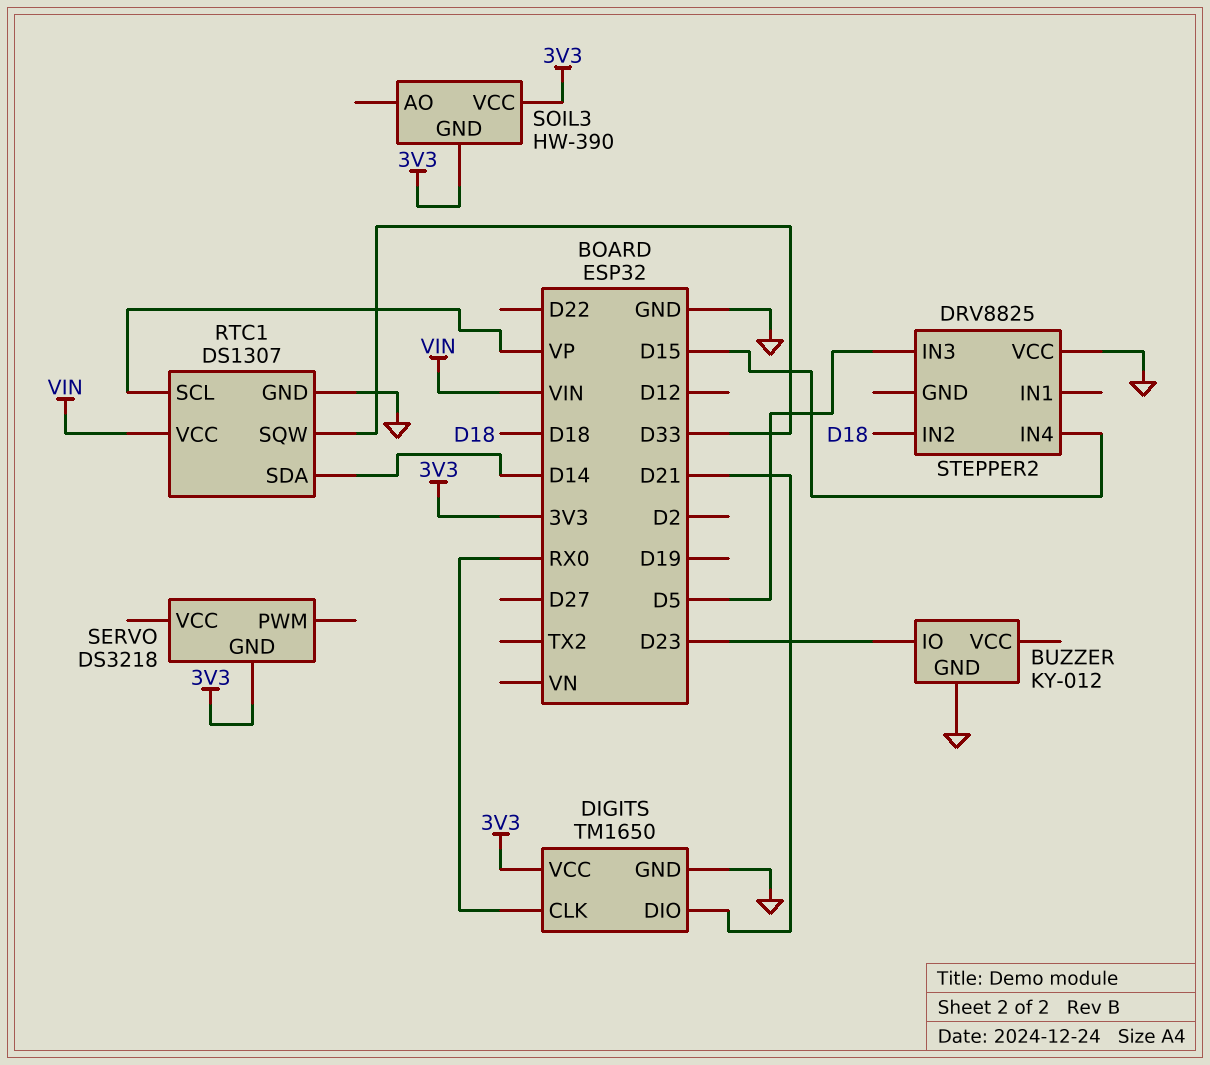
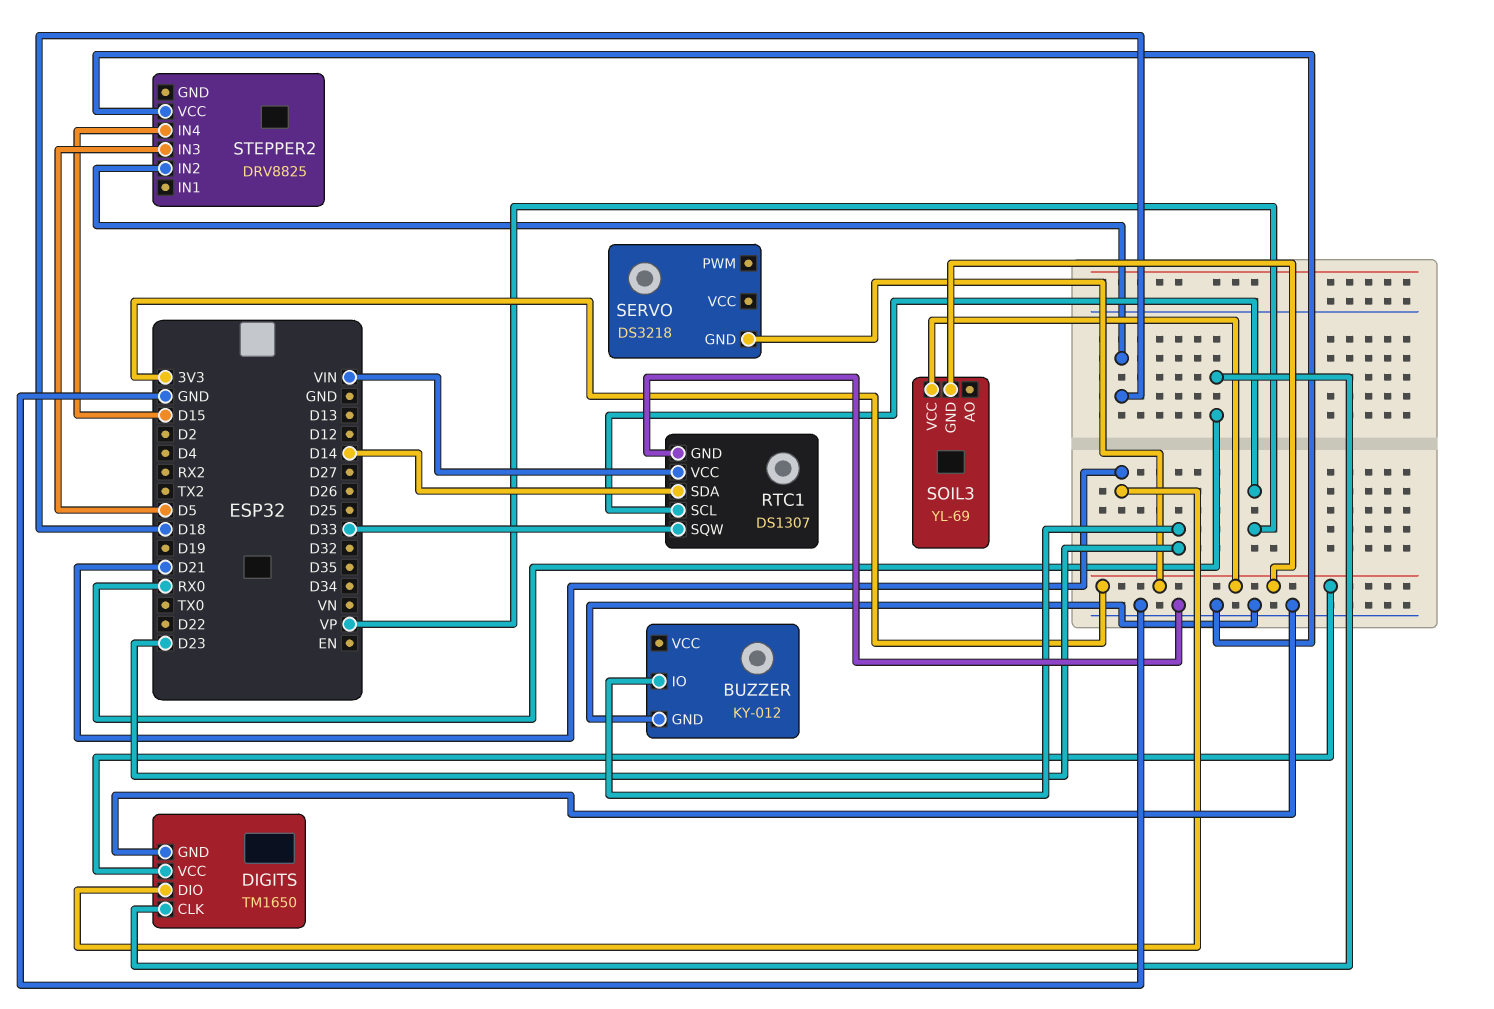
SOIL3: HW-390 -> YL-69

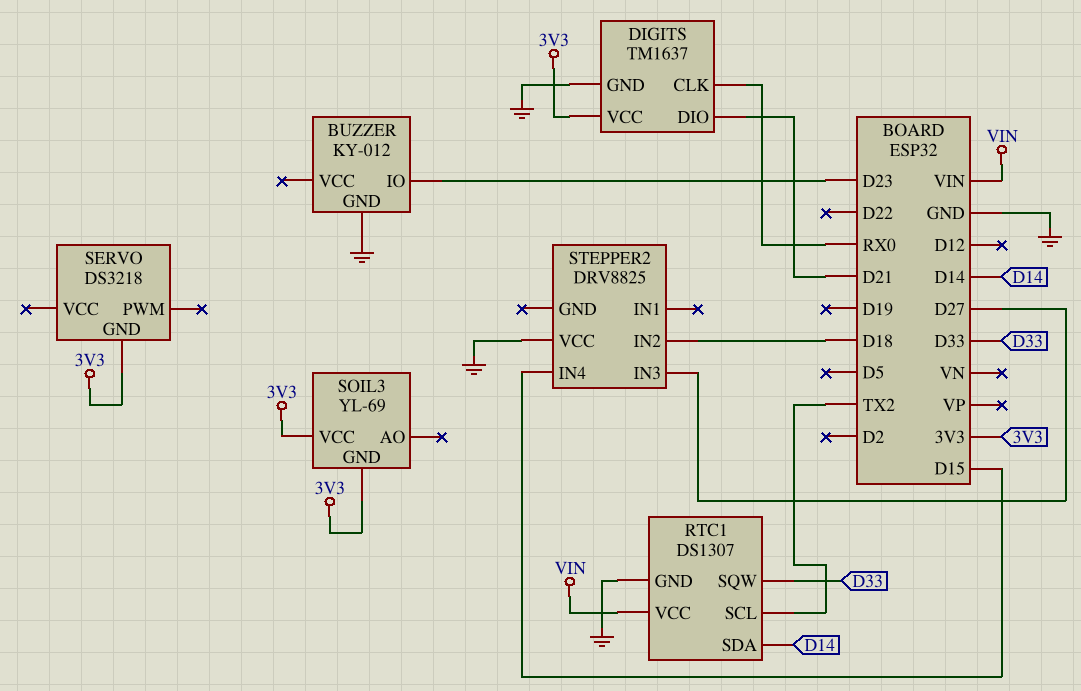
DIGITS: TM1650 -> TM1637
RTC1 pin SCL: VP -> TX2
STEPPER2 pin IN3: D5 -> D27

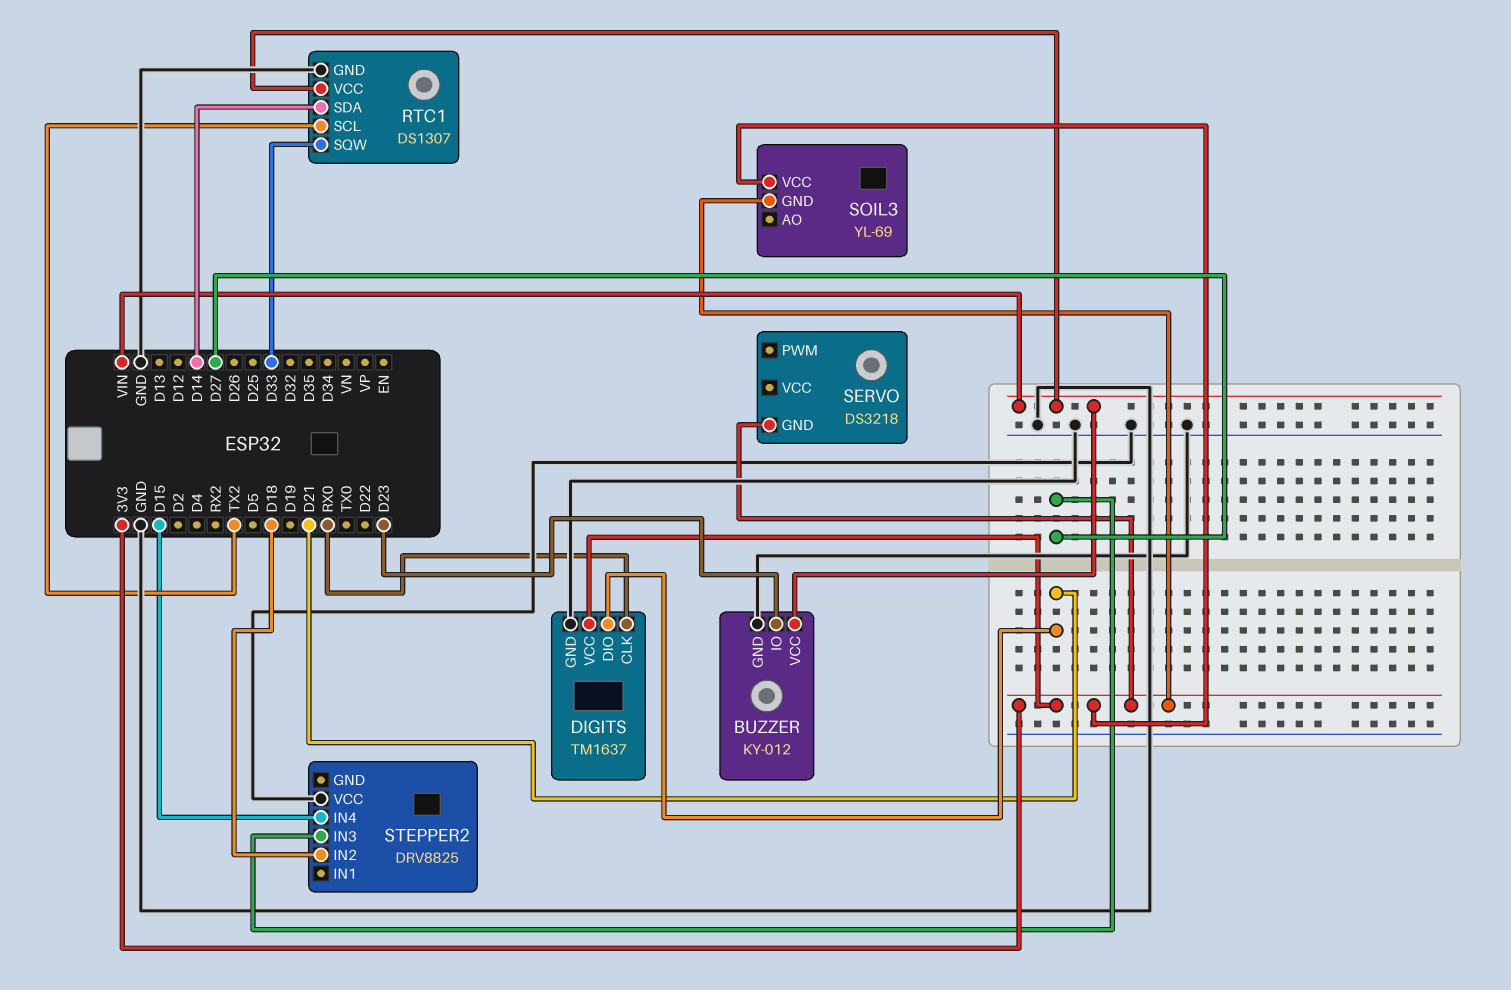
BUZZER pin VCC: none -> VIN

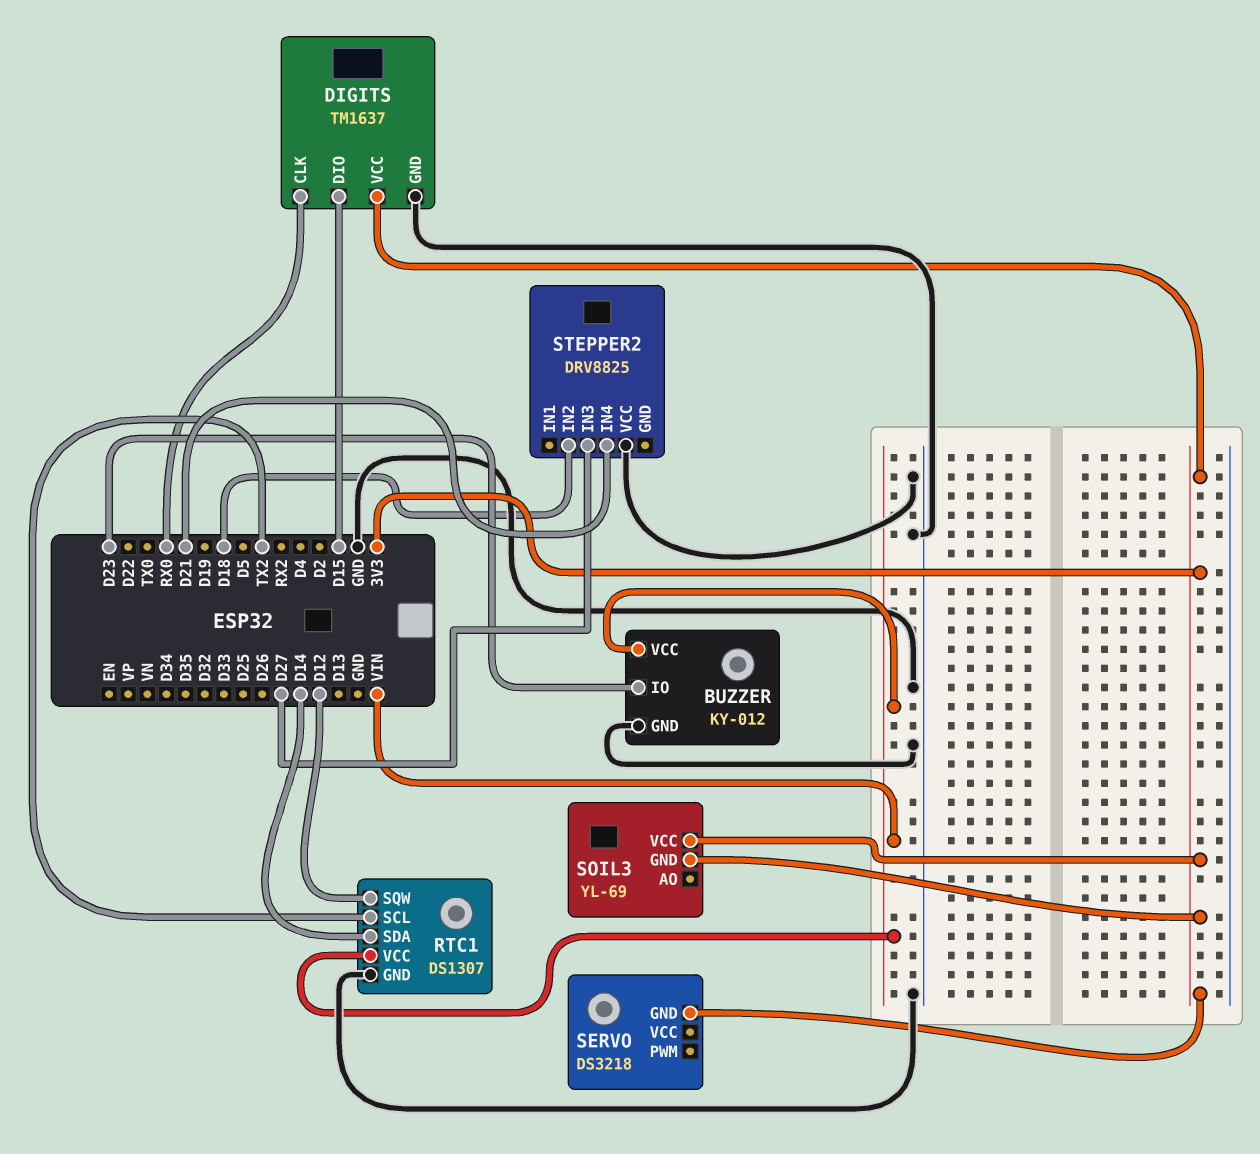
DIGITS pin DIO: D21 -> D15
RTC1 pin SQW: D33 -> D12
STEPPER2 pin IN4: D15 -> D21

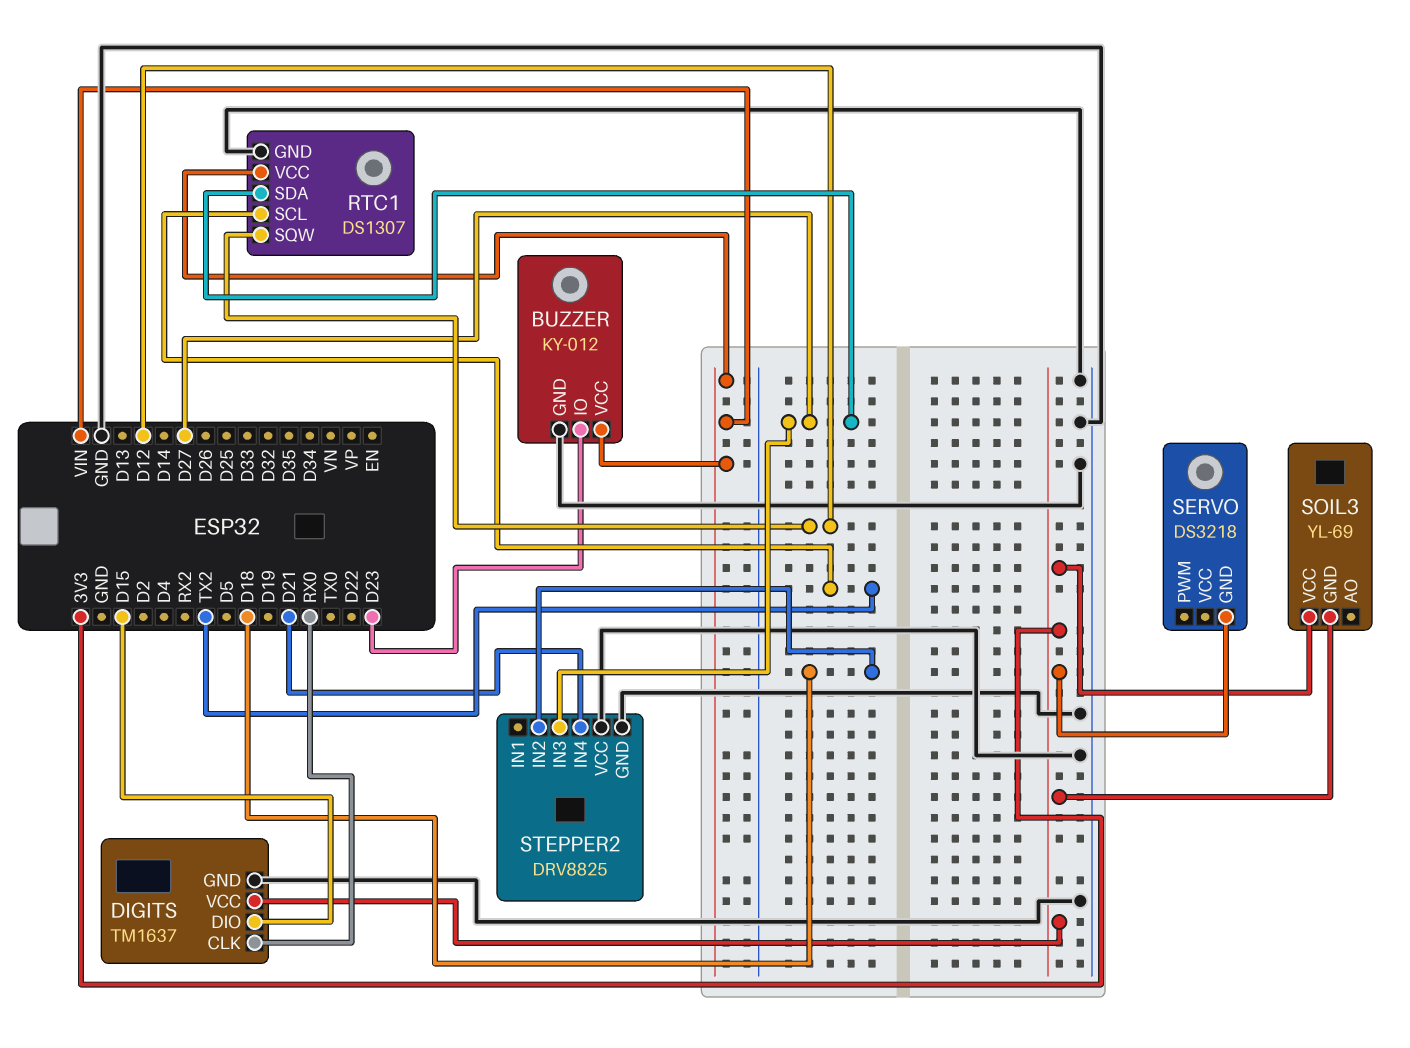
RTC1 pin SDA: D14 -> D27
STEPPER2 pin GND: none -> GND

